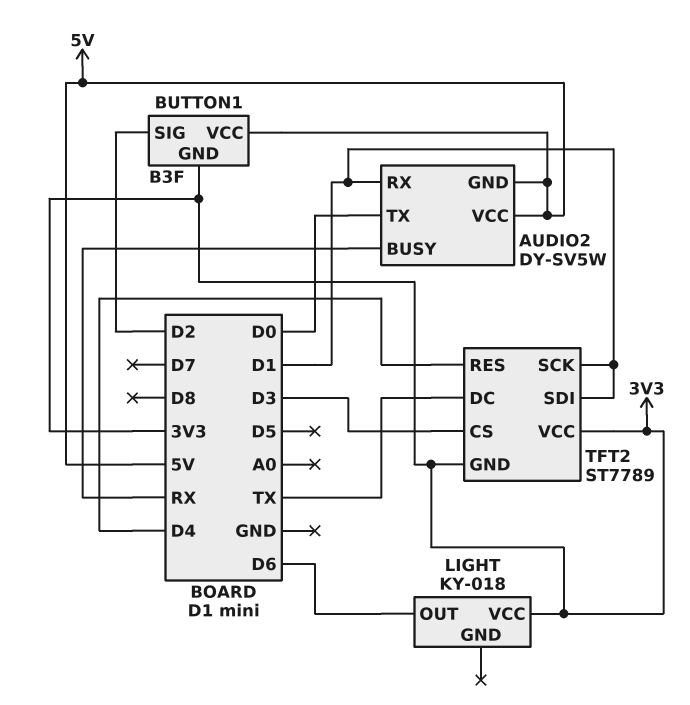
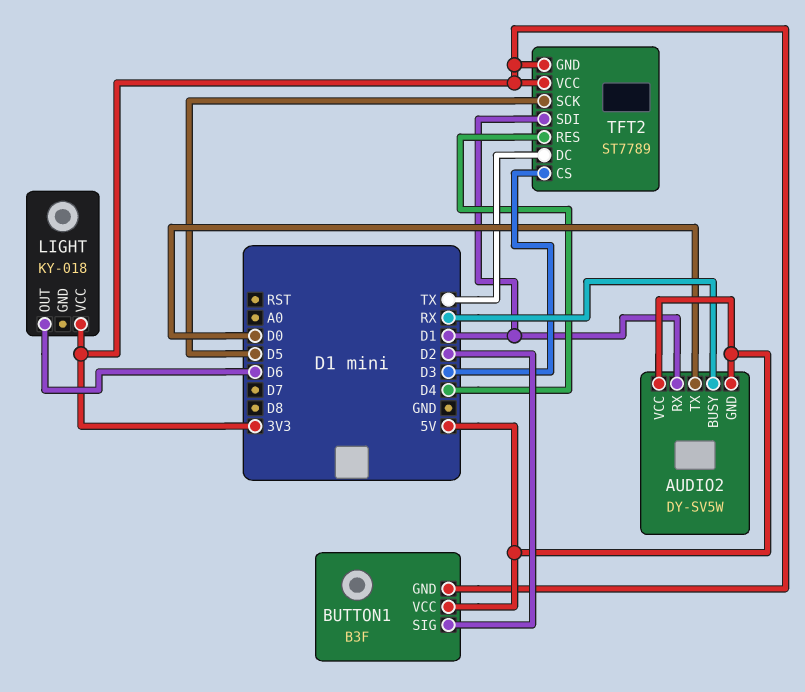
TFT2 pin SCK: D1 -> D5

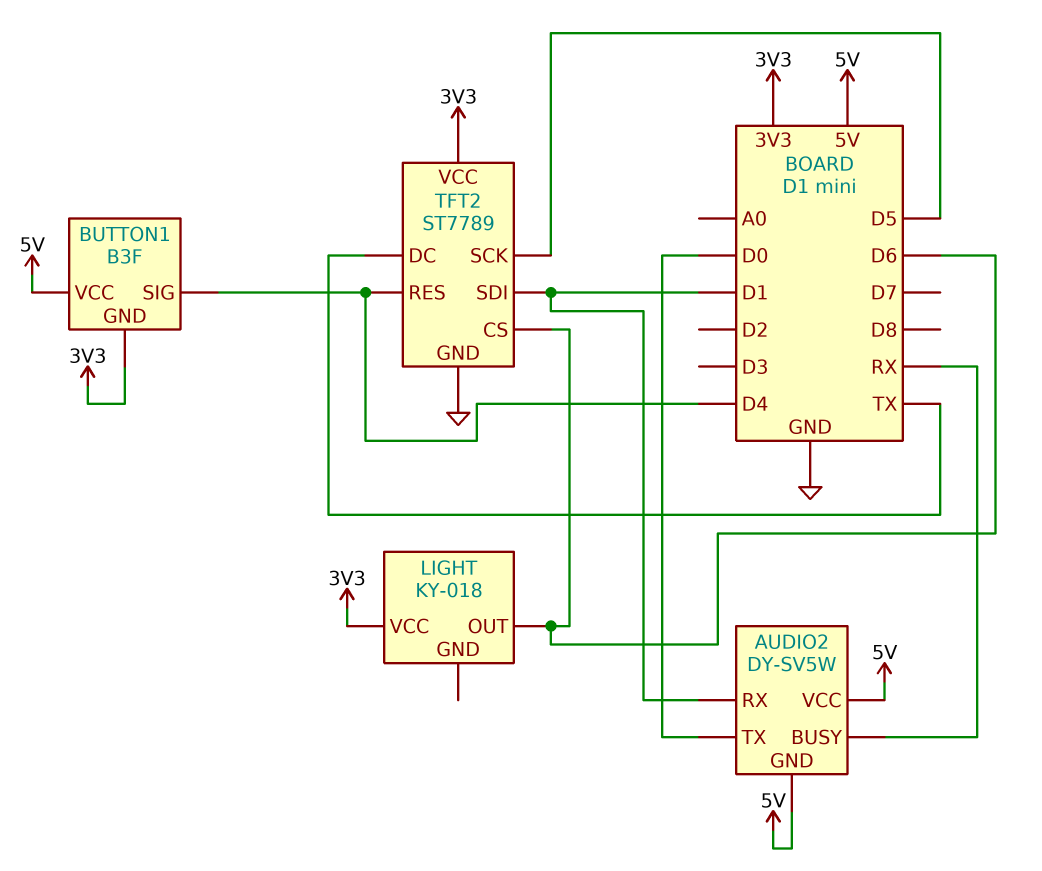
BUTTON1 pin SIG: D2 -> D4
TFT2 pin CS: D3 -> D6
TFT2 pin GND: 3V3 -> GND

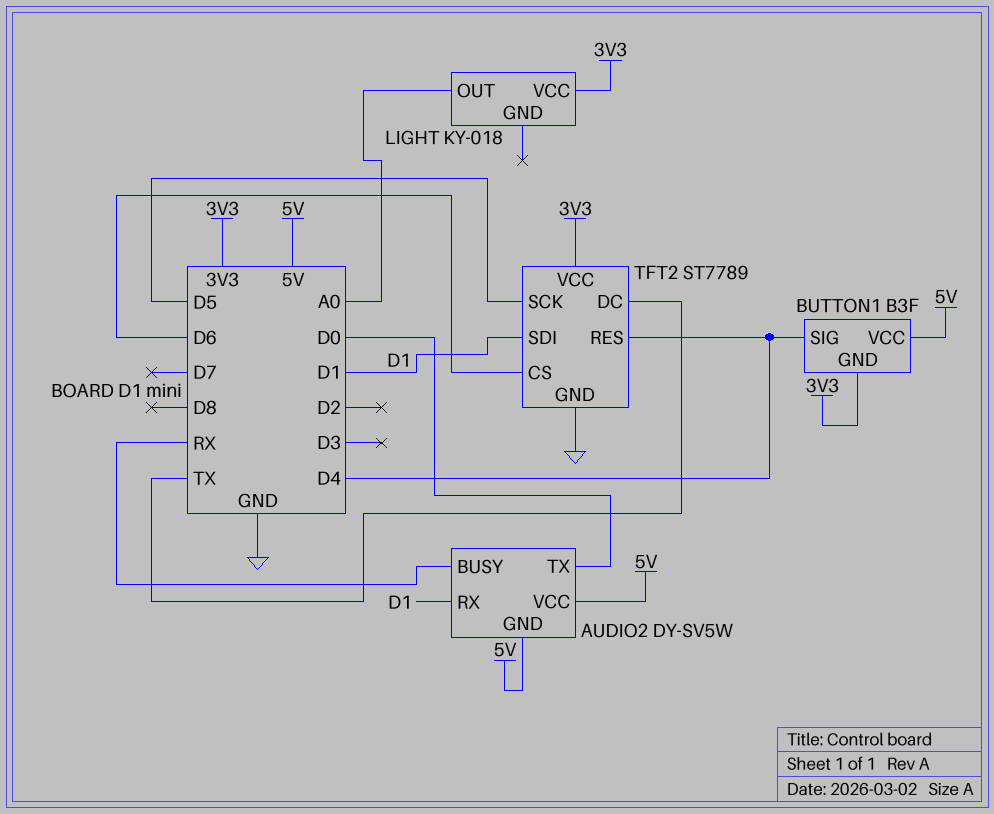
LIGHT pin OUT: D6 -> A0

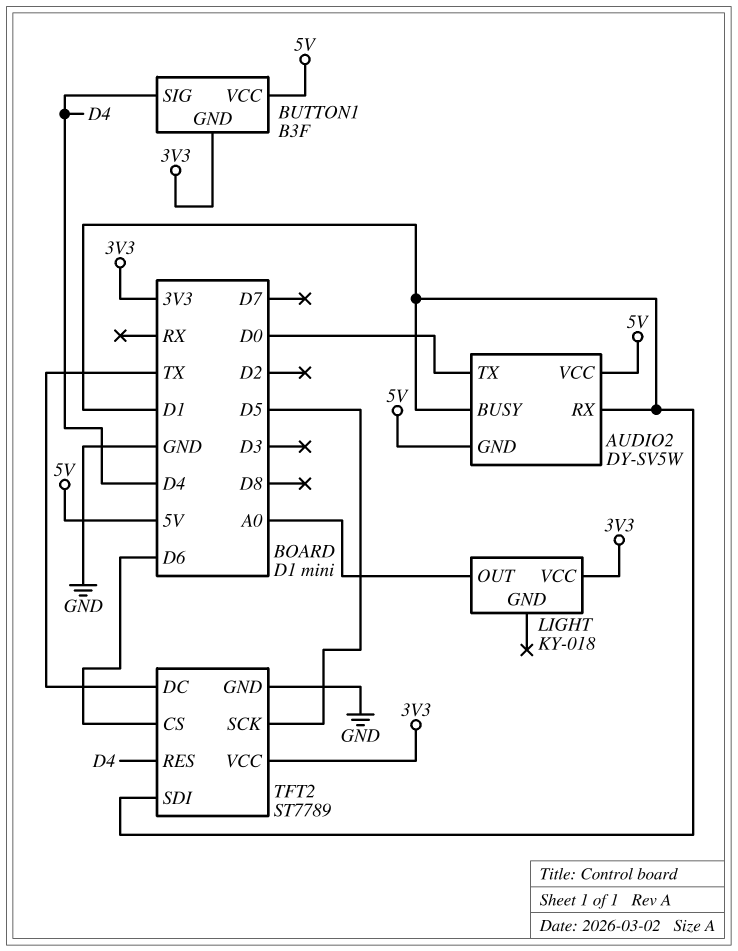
AUDIO2 pin BUSY: RX -> D1

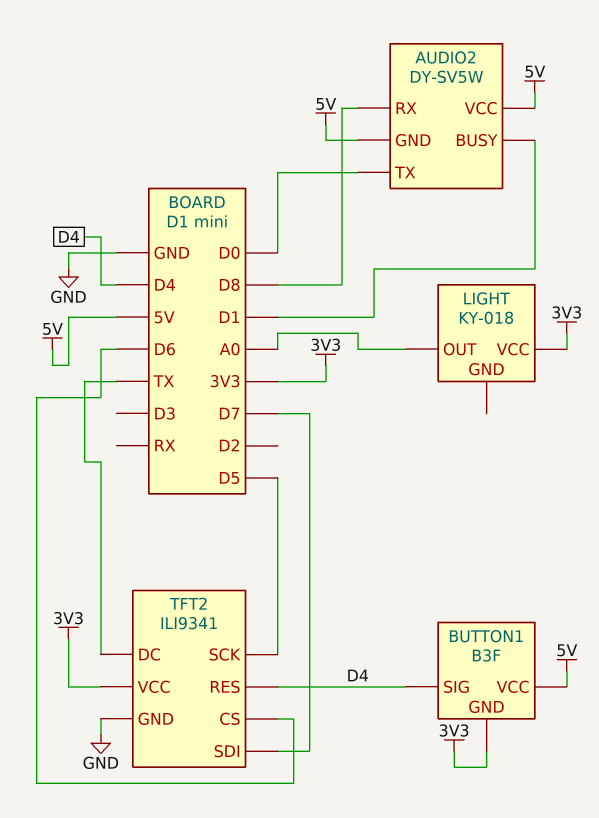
AUDIO2 pin RX: D1 -> D8
TFT2: ST7789 -> ILI9341
TFT2 pin SDI: D1 -> D7

